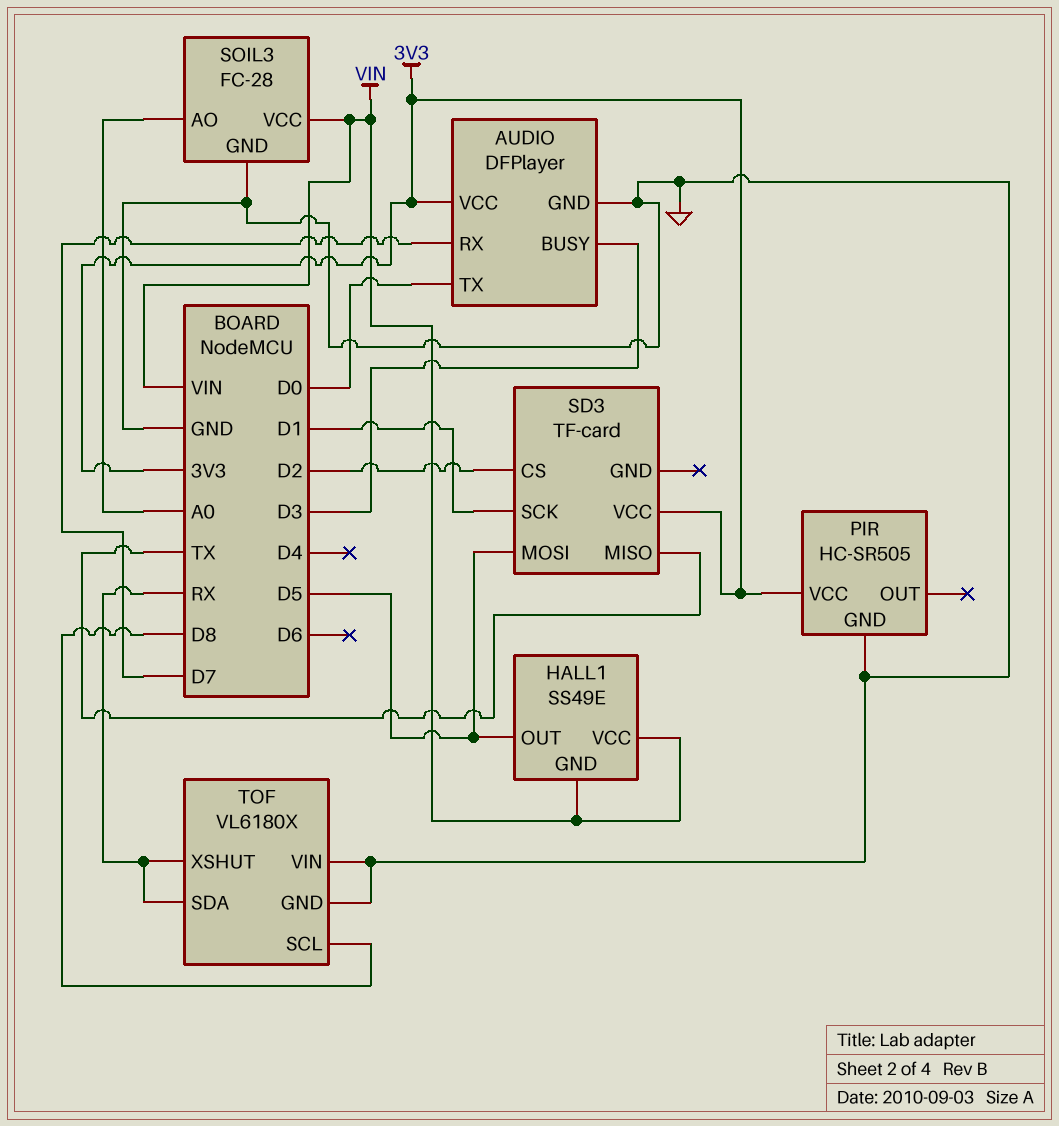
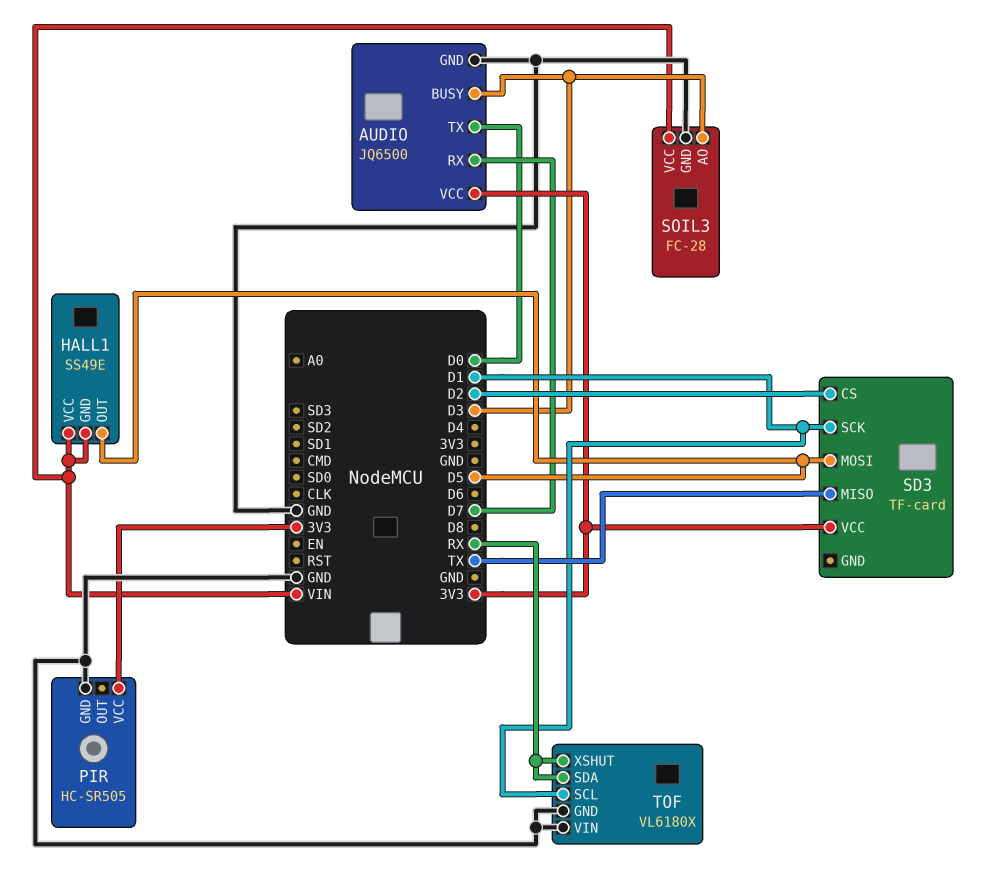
AUDIO: DFPlayer -> JQ6500
SOIL3 pin AO: A0 -> D3
TOF pin SCL: D8 -> D1

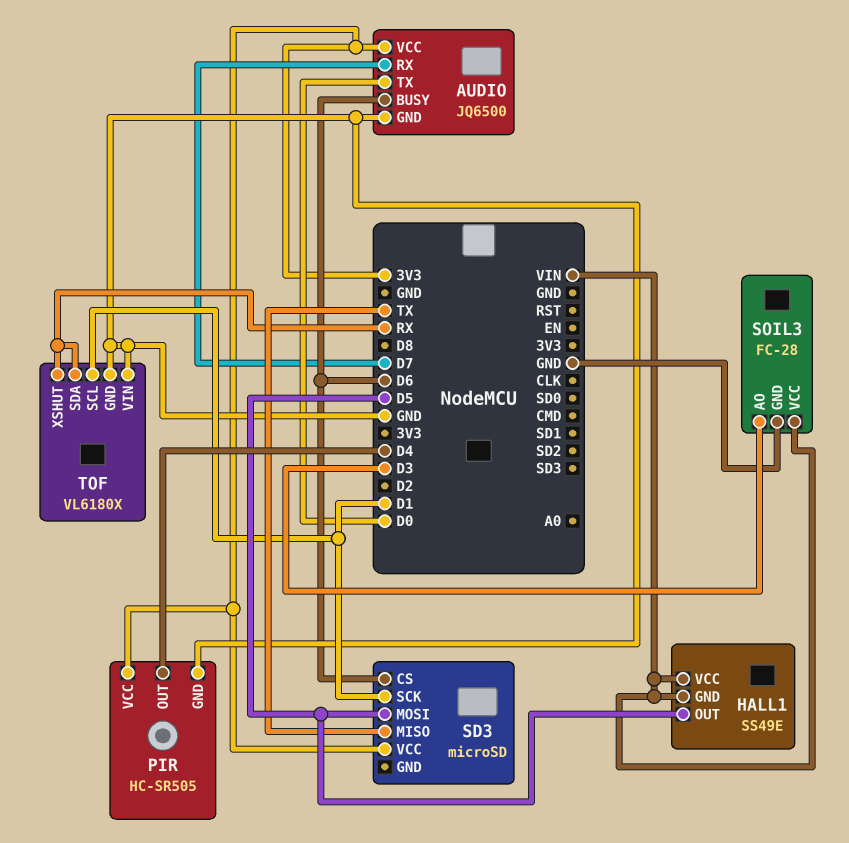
AUDIO pin BUSY: D3 -> D6
PIR pin OUT: none -> D4
SD3: TF-card -> microSD
SD3 pin CS: D2 -> D6

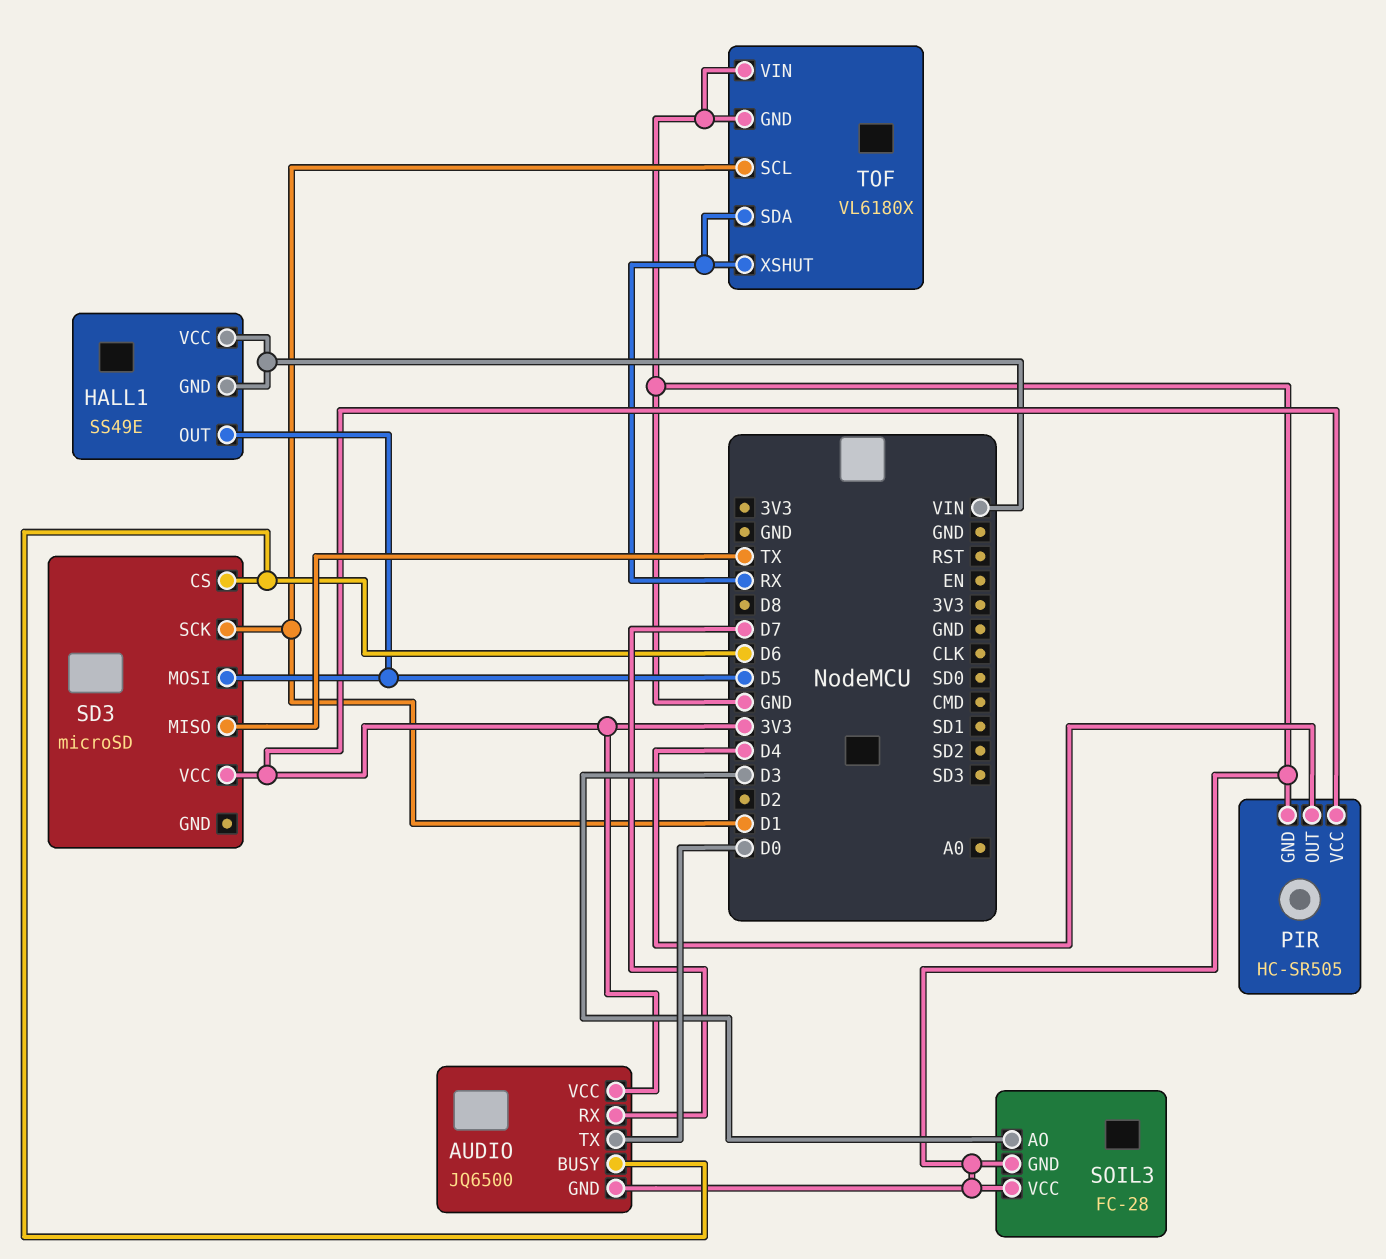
SOIL3 pin VCC: VIN -> GND

